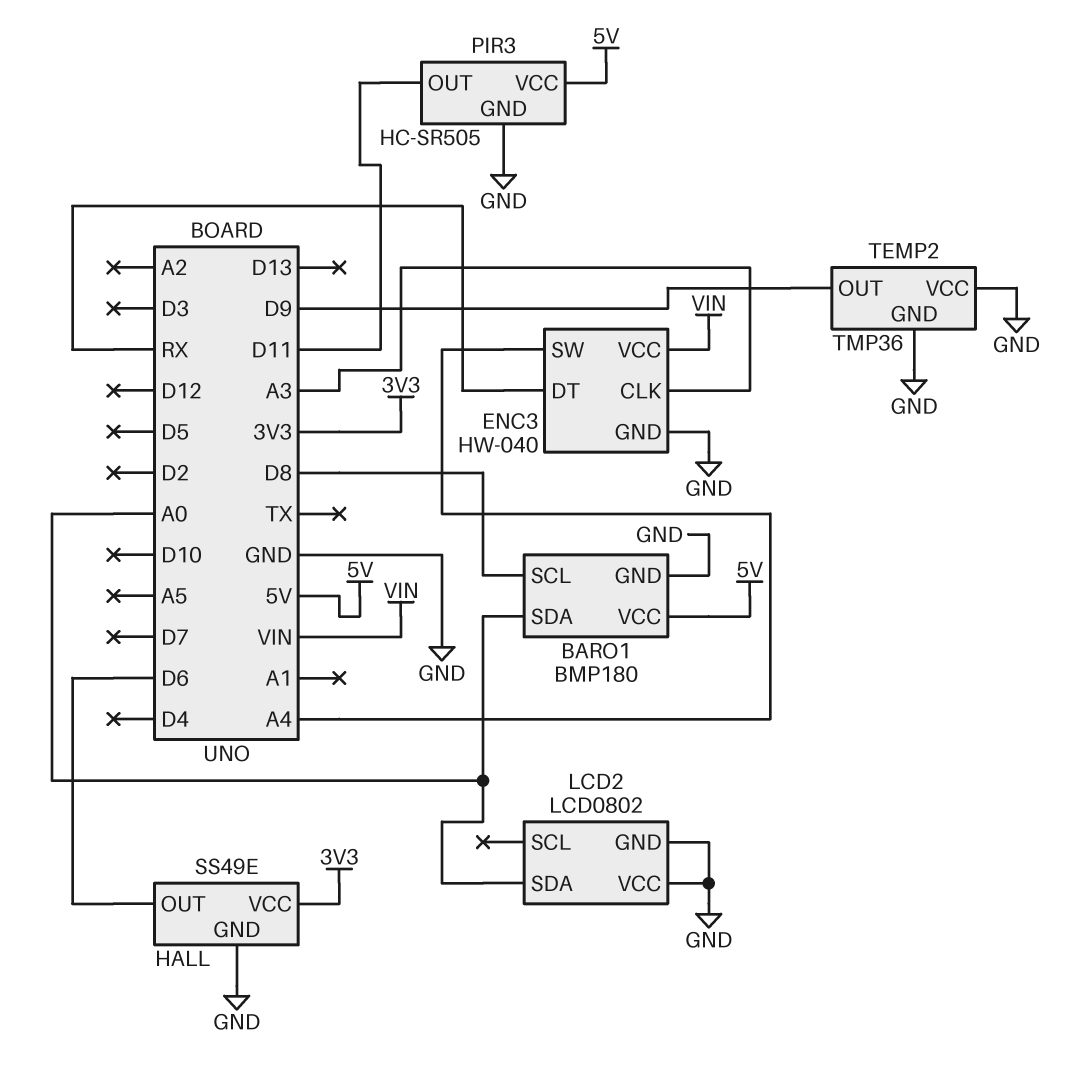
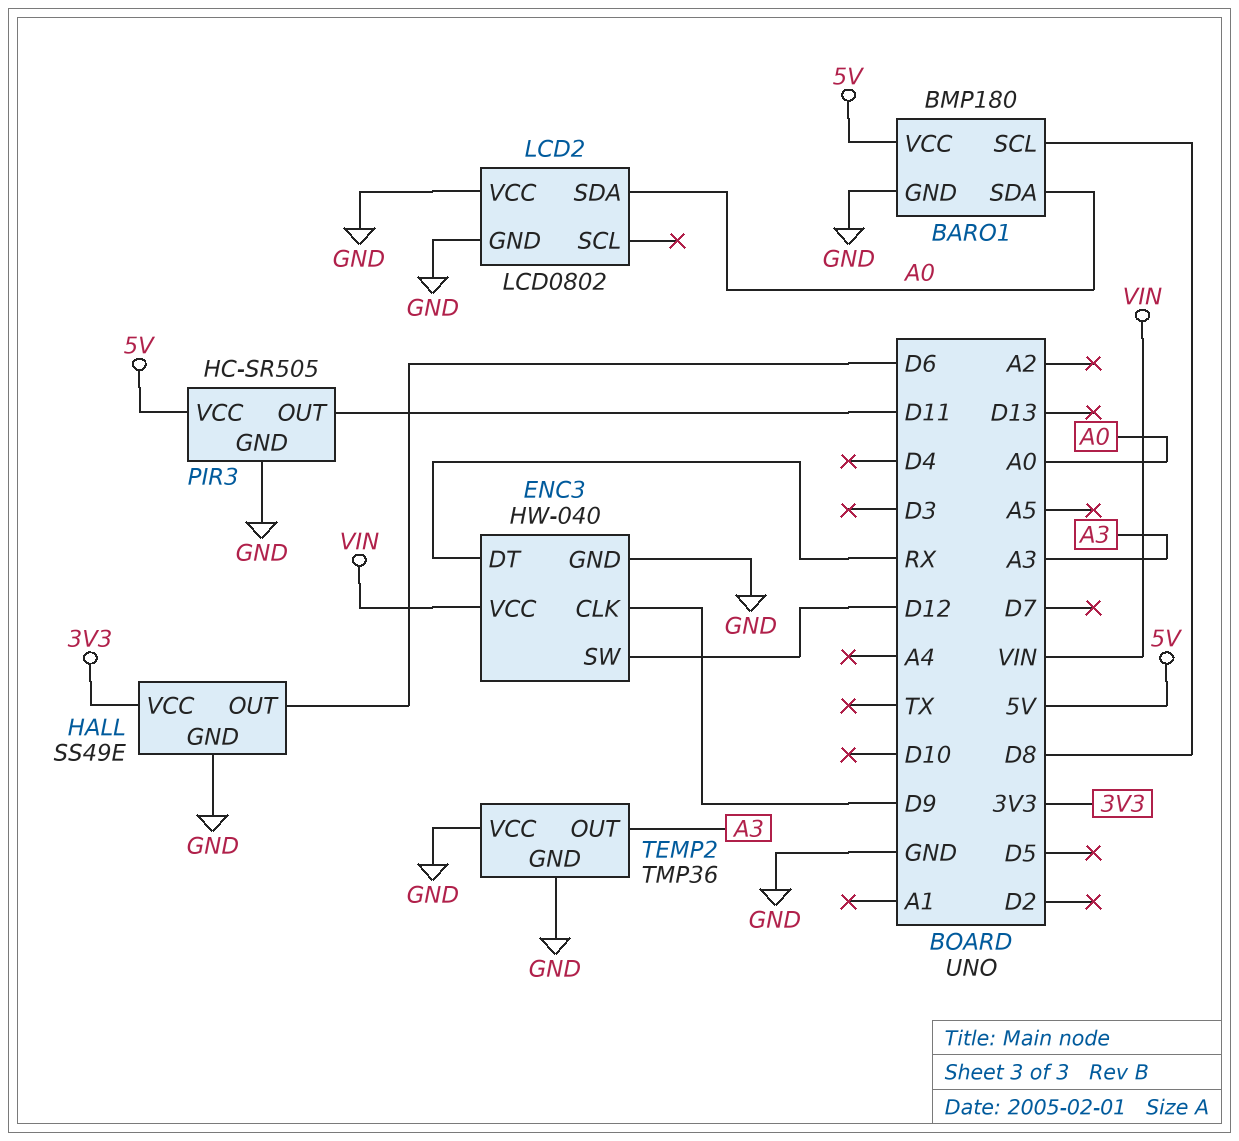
ENC3 pin CLK: A3 -> D9
ENC3 pin SW: A4 -> D12
TEMP2 pin OUT: D9 -> A3

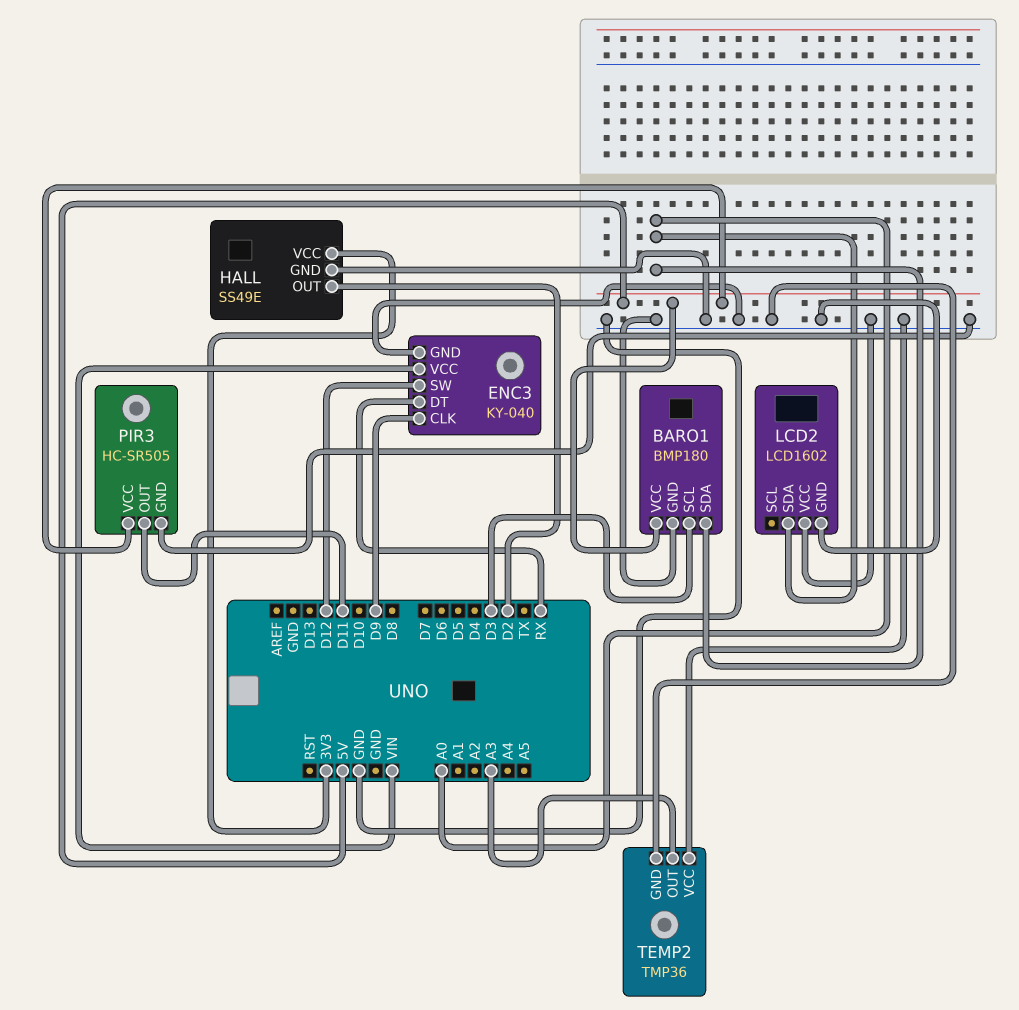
BARO1 pin SCL: D8 -> D3
ENC3: HW-040 -> KY-040
HALL pin OUT: D6 -> D2
LCD2: LCD0802 -> LCD1602

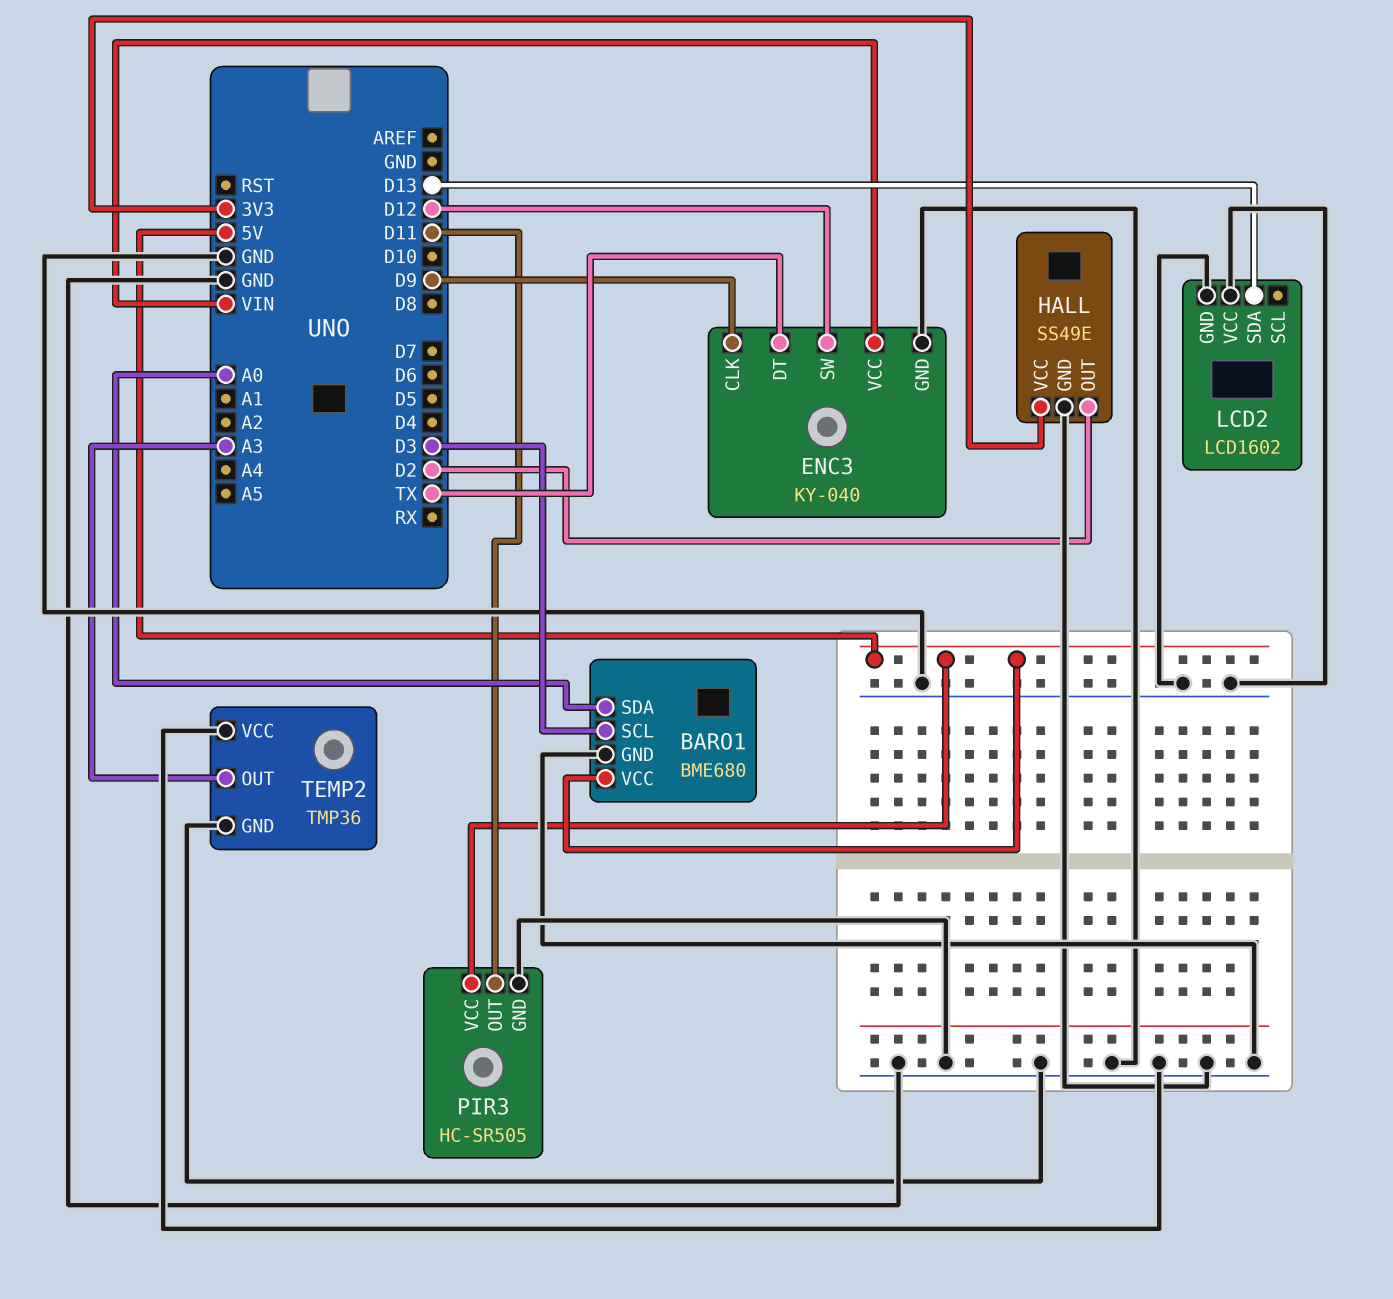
BARO1: BMP180 -> BME680
ENC3 pin DT: RX -> TX
LCD2 pin SDA: A0 -> D13

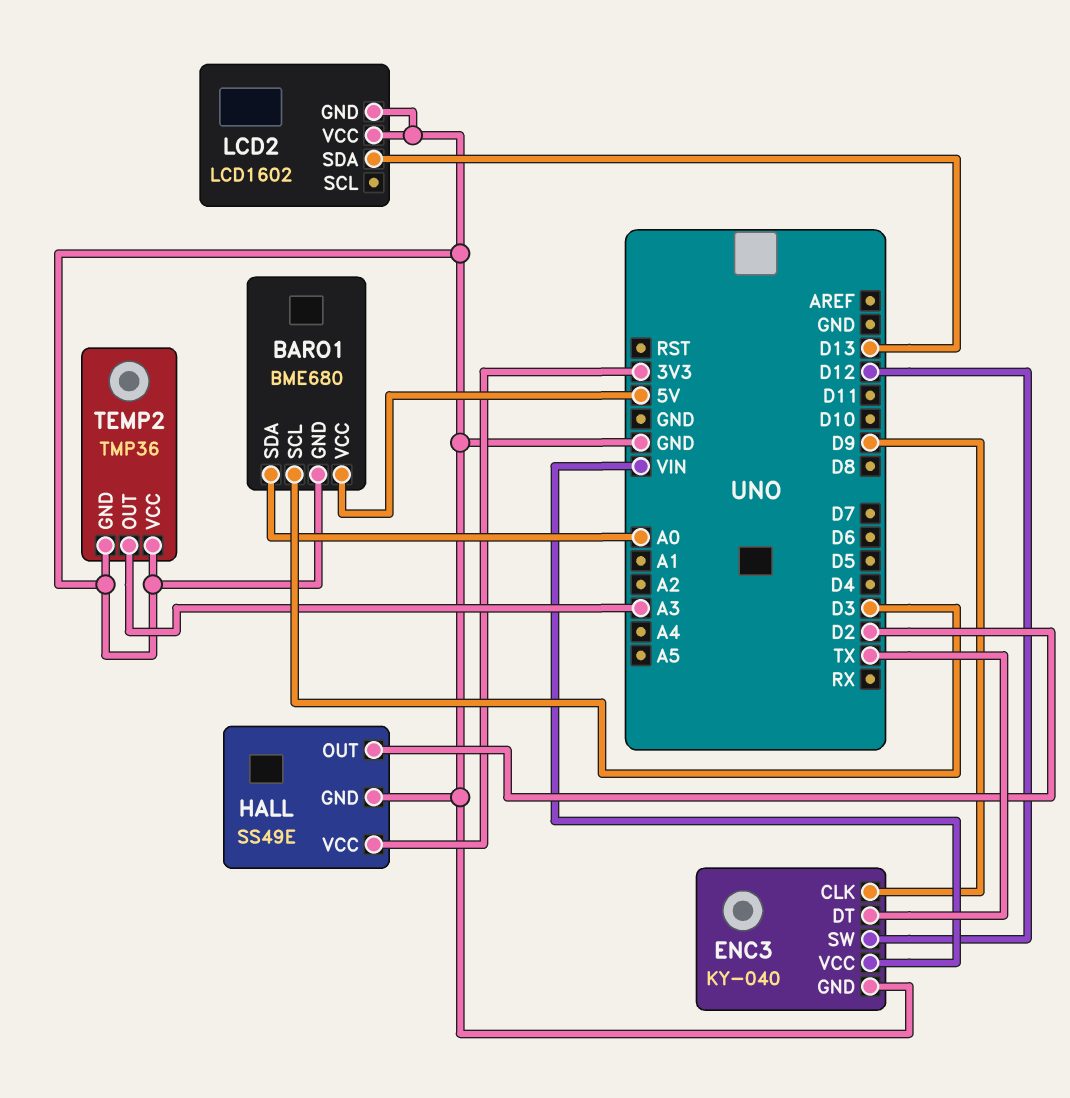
PIR3: HC-SR505 -> none
PIR3 pin GND: GND -> none
PIR3 pin OUT: D11 -> none
PIR3 pin VCC: 5V -> none

